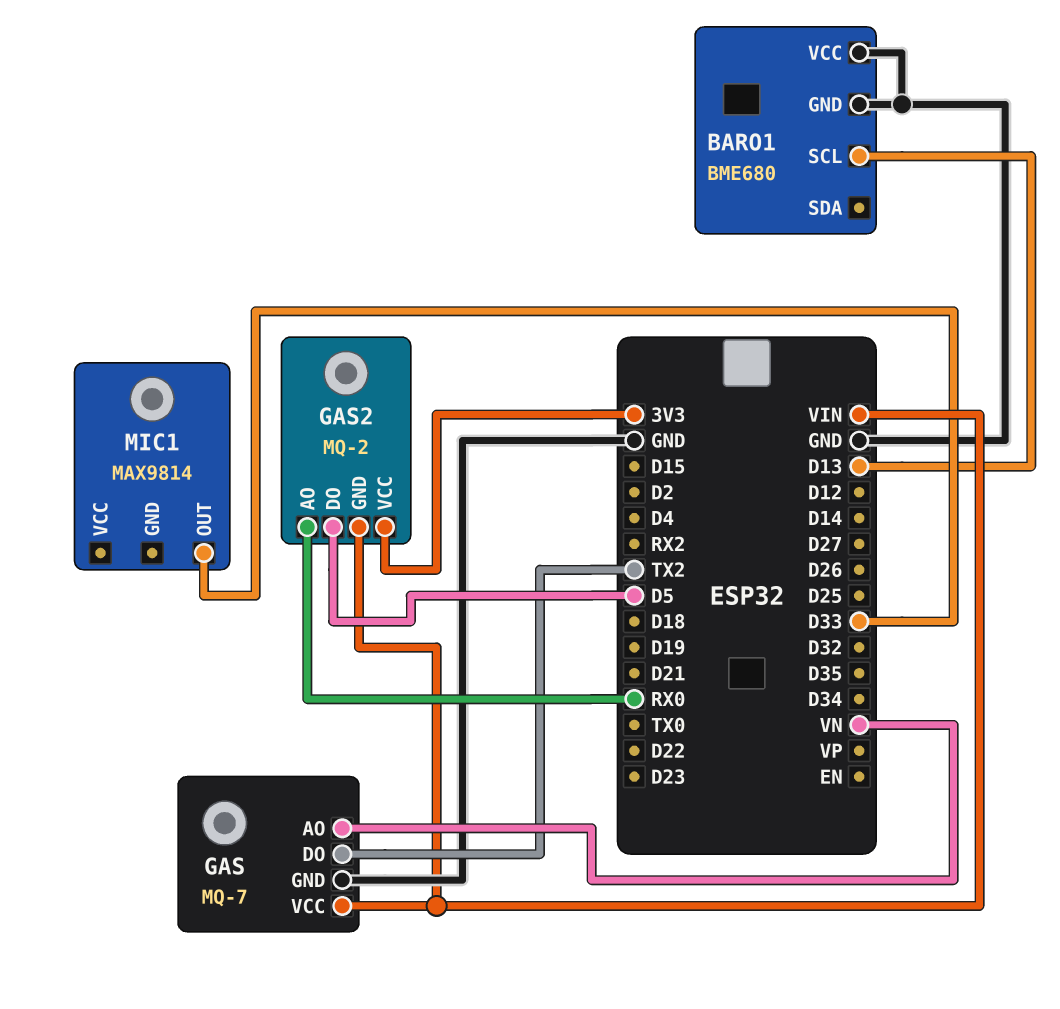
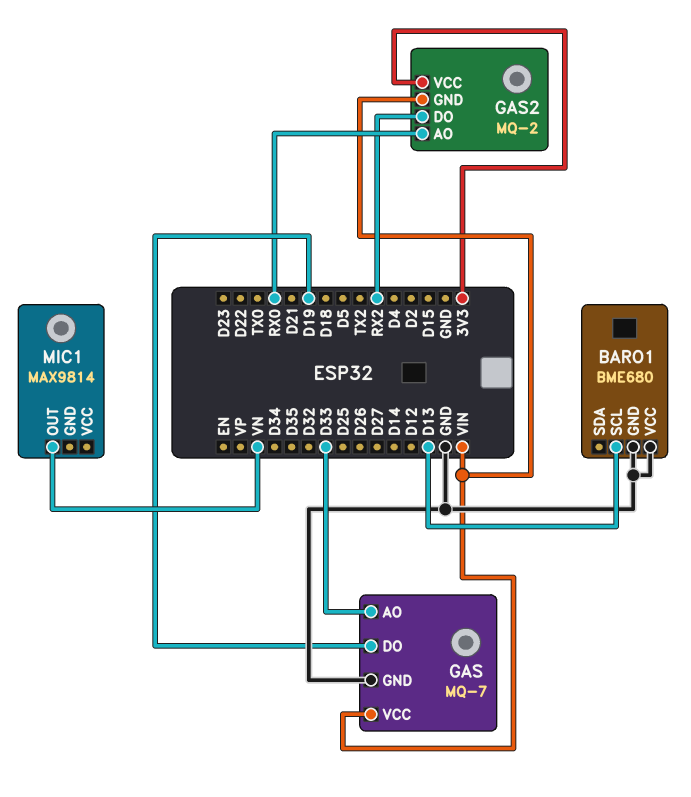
GAS pin AO: VN -> D33
GAS pin DO: TX2 -> D19
GAS2 pin DO: D5 -> RX2
MIC1 pin OUT: D33 -> VN

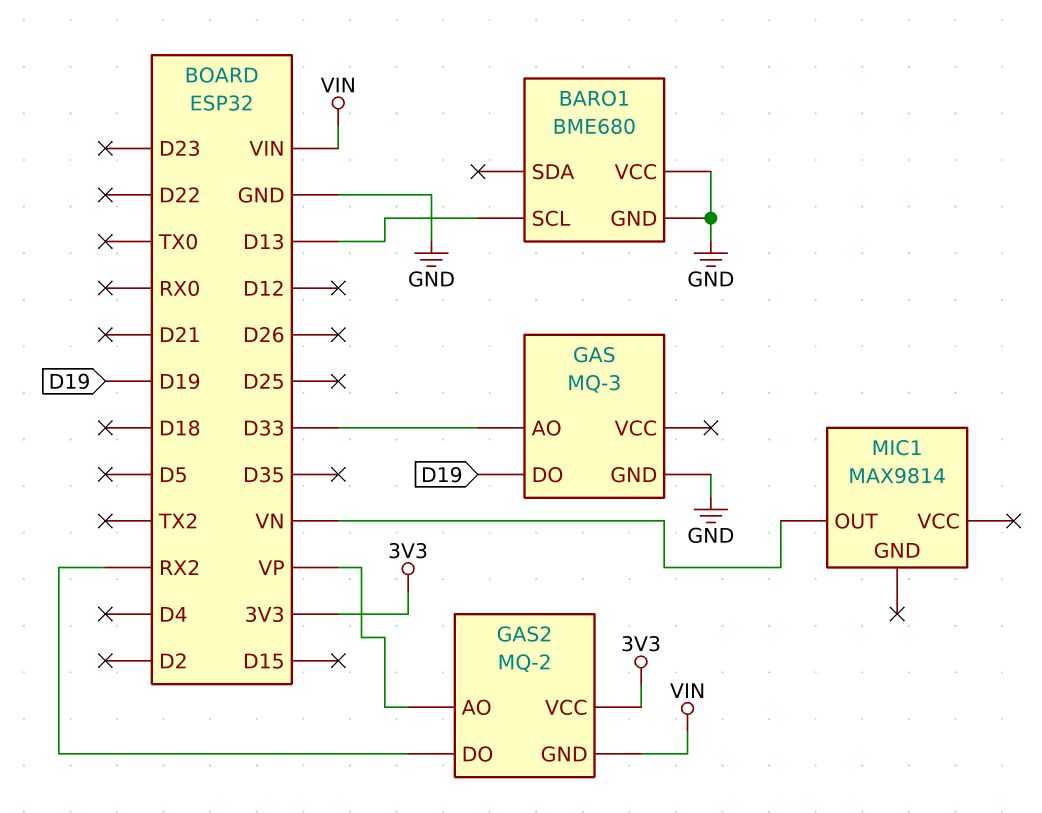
GAS: MQ-7 -> MQ-3
GAS pin VCC: VIN -> none
GAS2 pin AO: RX0 -> VP

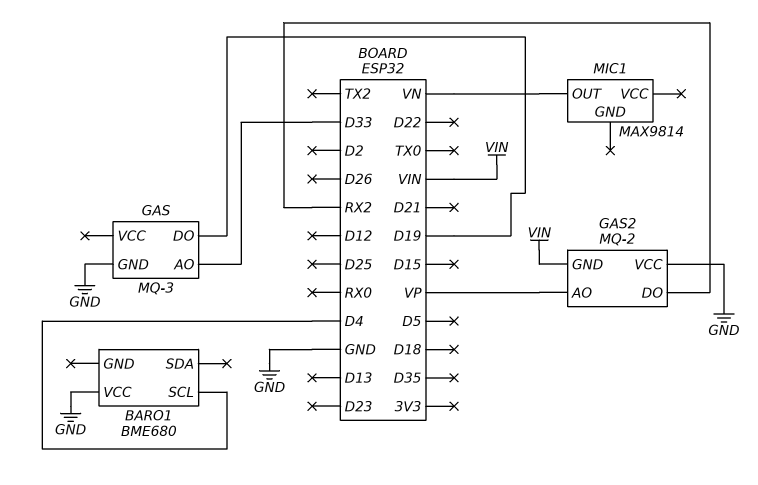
BARO1 pin GND: GND -> none
BARO1 pin SCL: D13 -> D4
GAS2 pin VCC: 3V3 -> GND

